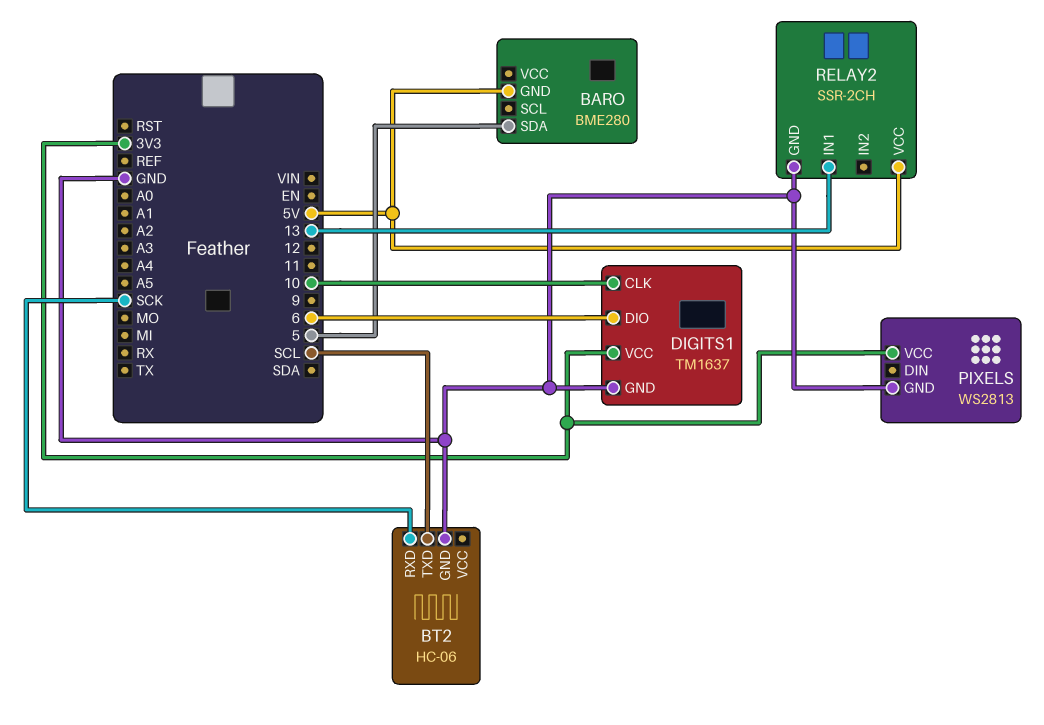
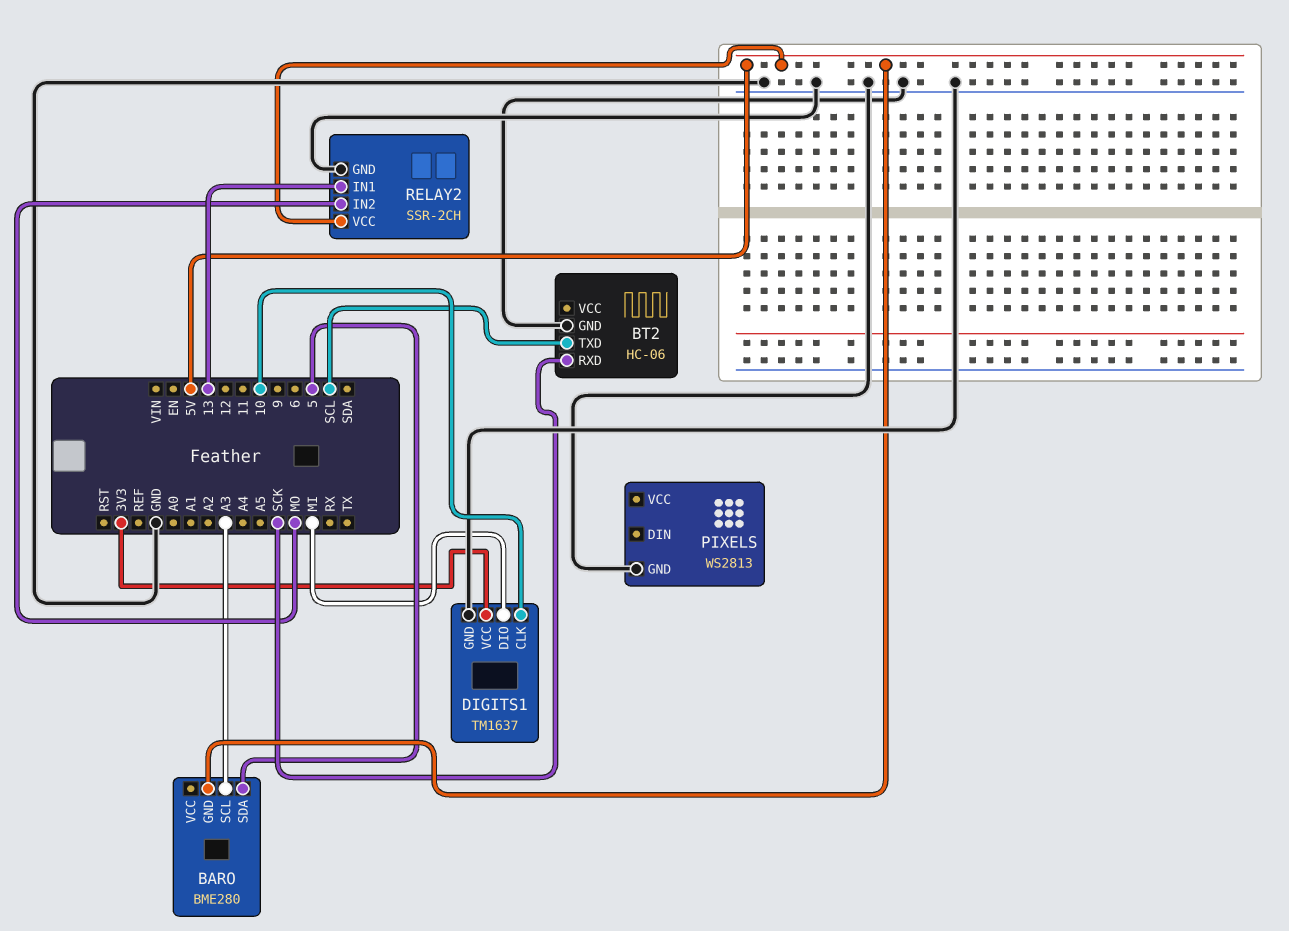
BARO pin SCL: none -> A3
DIGITS1 pin DIO: 6 -> MI
PIXELS pin VCC: 3V3 -> none
RELAY2 pin IN2: none -> MO

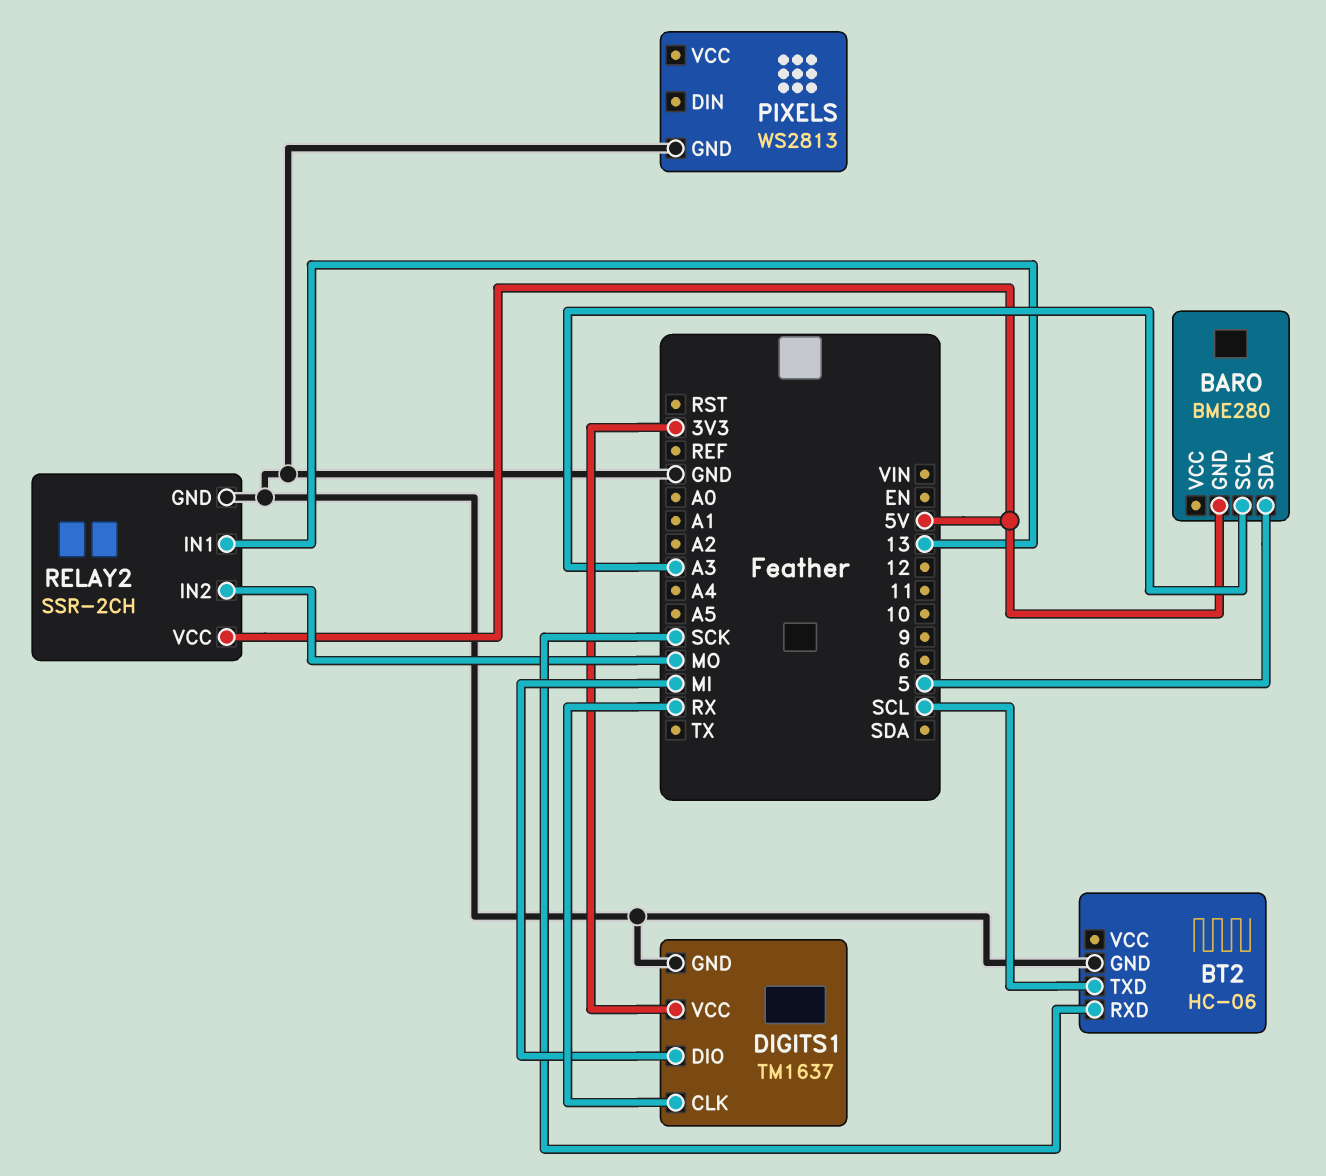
DIGITS1 pin CLK: 10 -> RX

